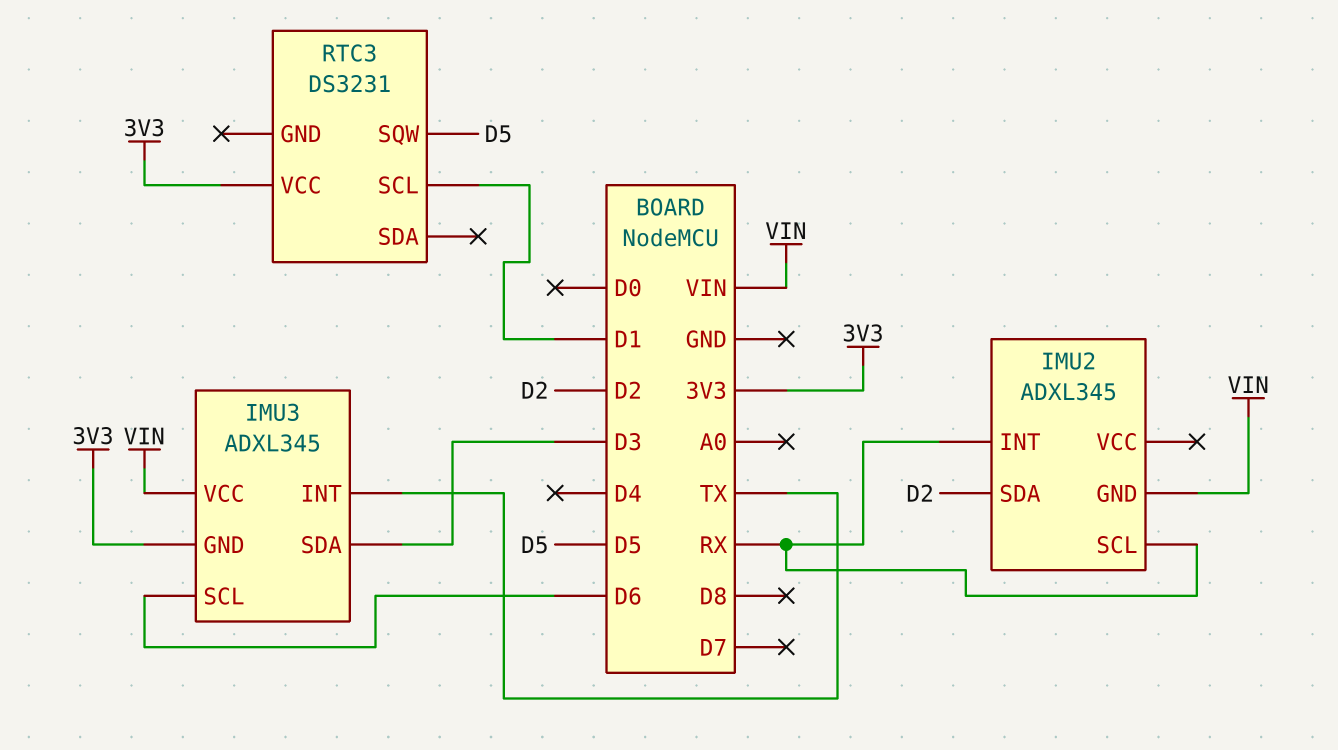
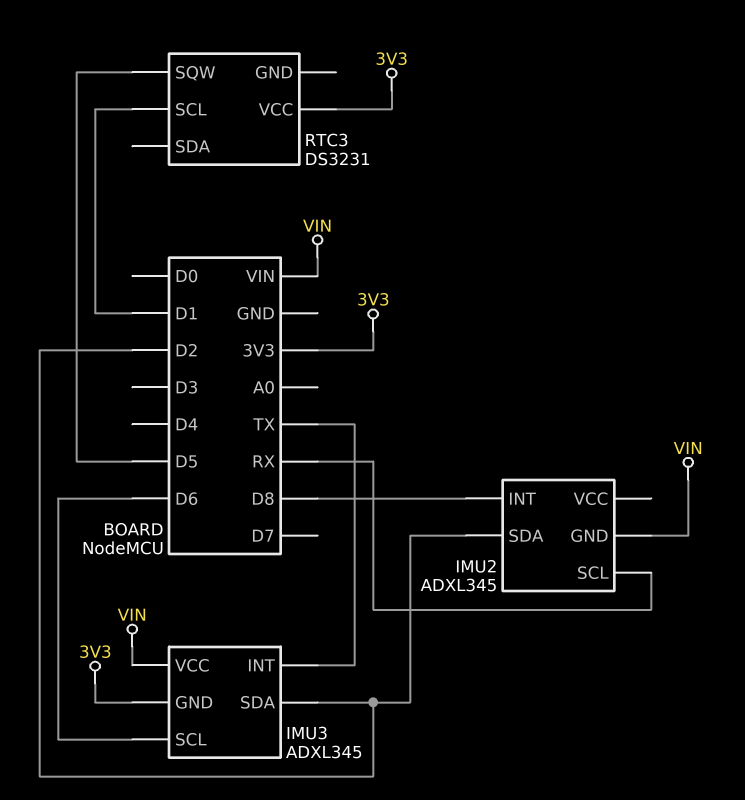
IMU2 pin INT: RX -> D8
IMU3 pin SDA: D3 -> D2

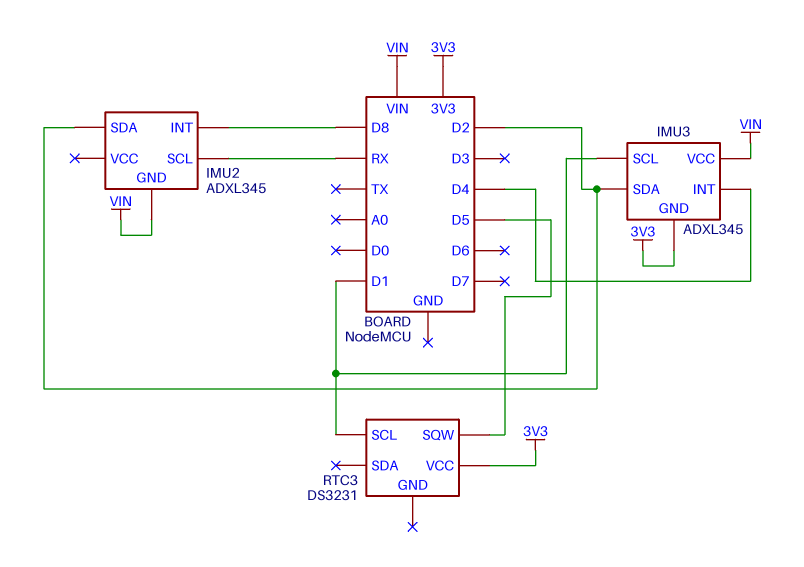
IMU3 pin INT: TX -> D4
IMU3 pin SCL: D6 -> D1

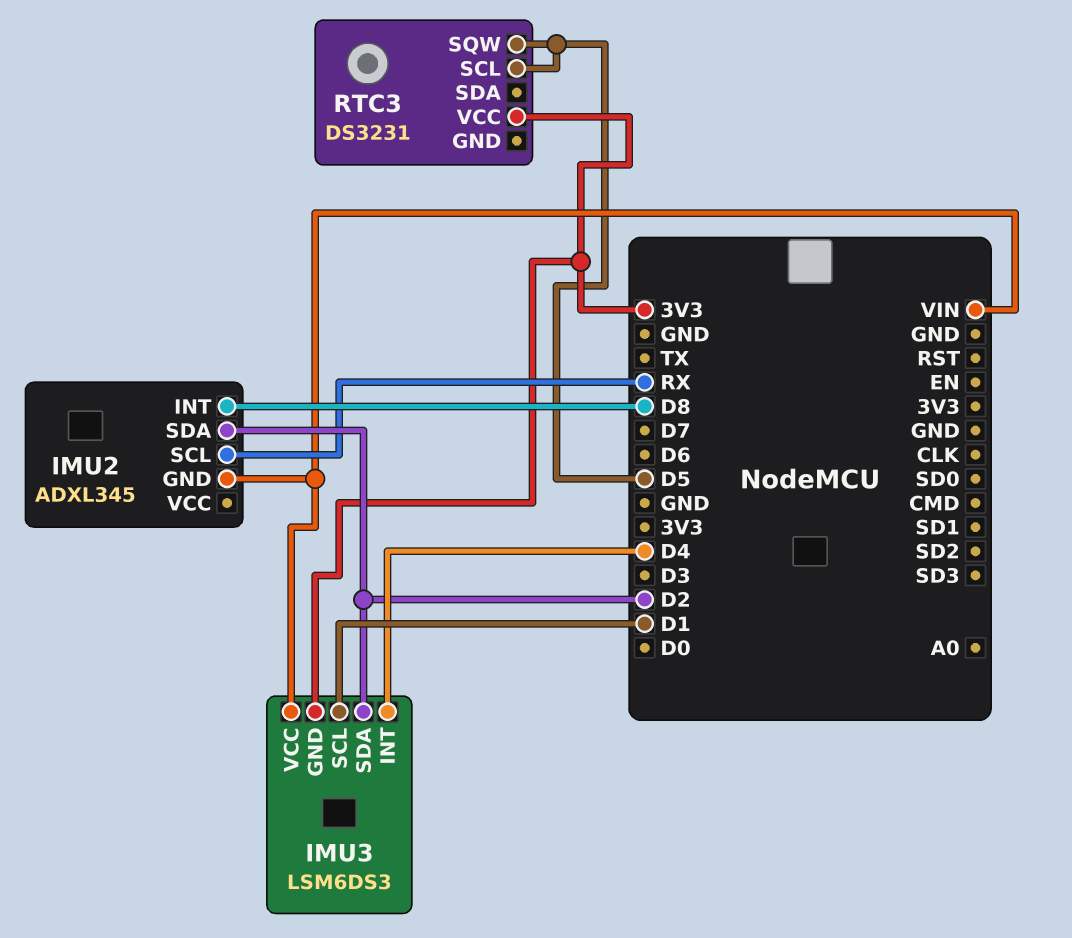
IMU3: ADXL345 -> LSM6DS3
RTC3 pin SCL: D1 -> D5

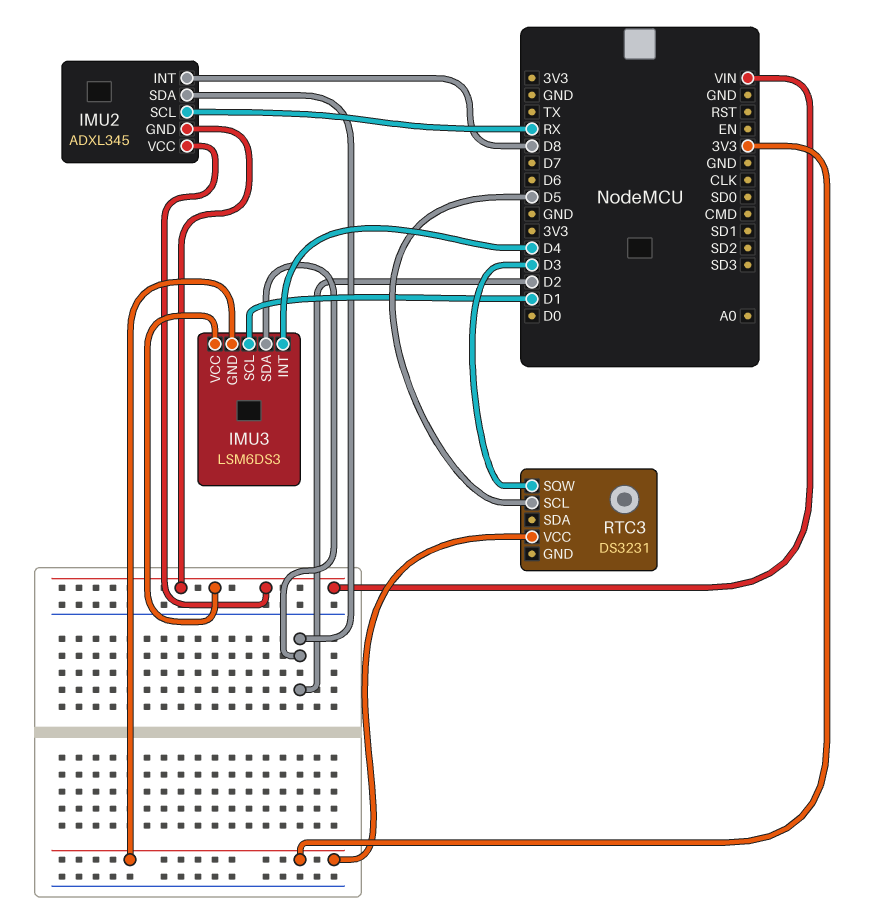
IMU2 pin VCC: none -> VIN
RTC3 pin SQW: D5 -> D3

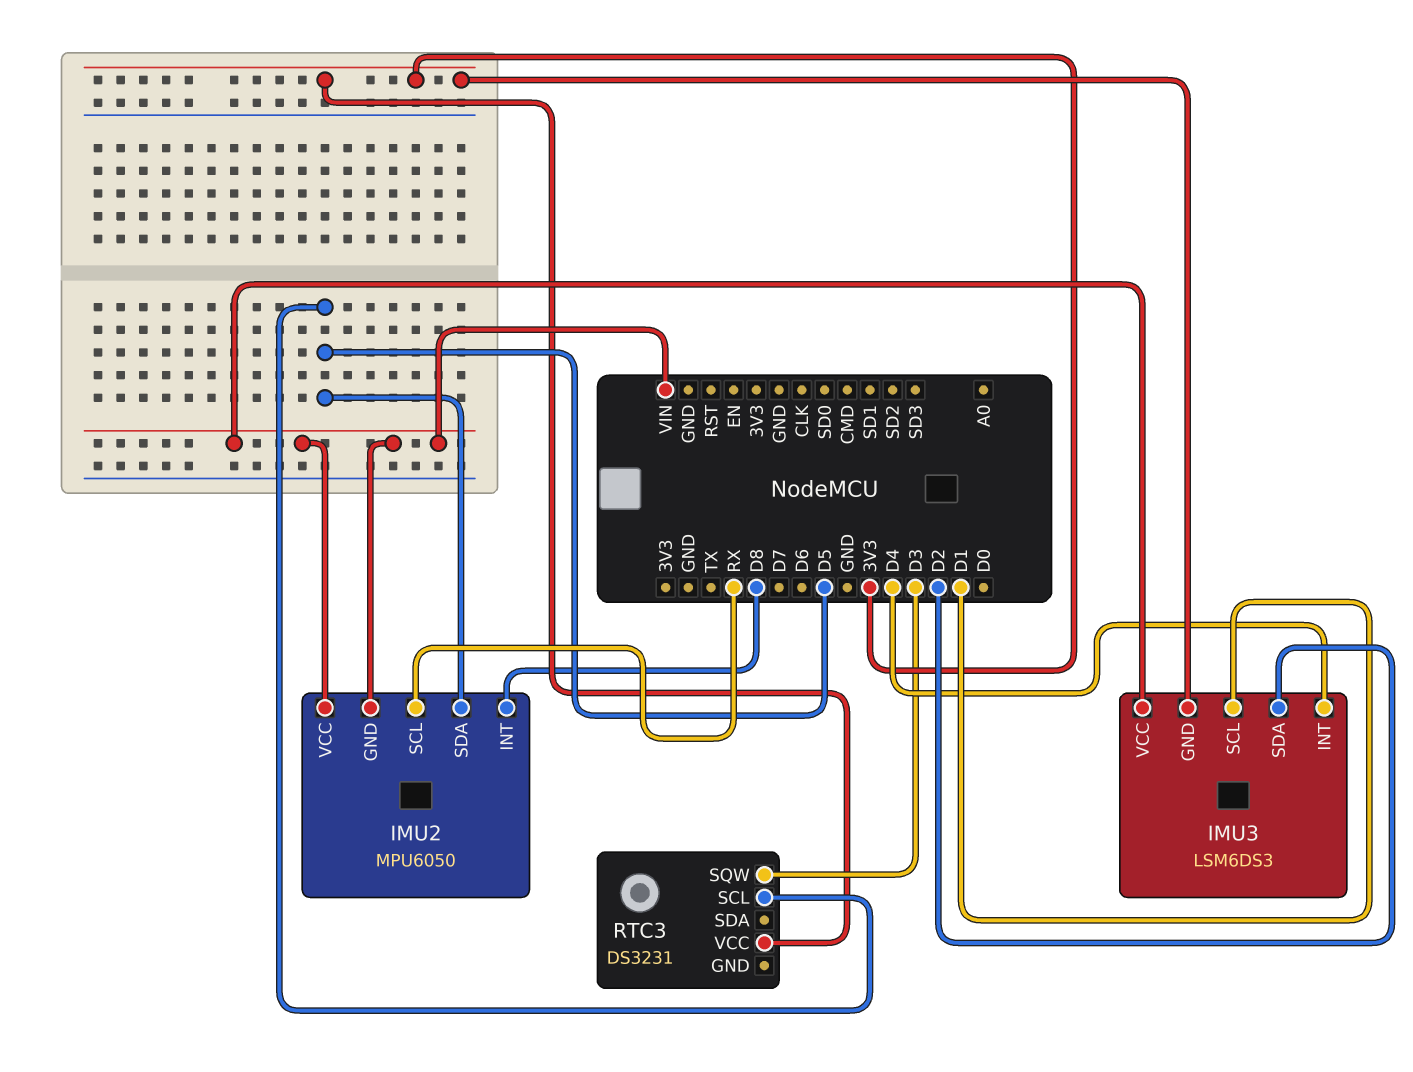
IMU2: ADXL345 -> MPU6050
IMU2 pin SDA: D2 -> D5

